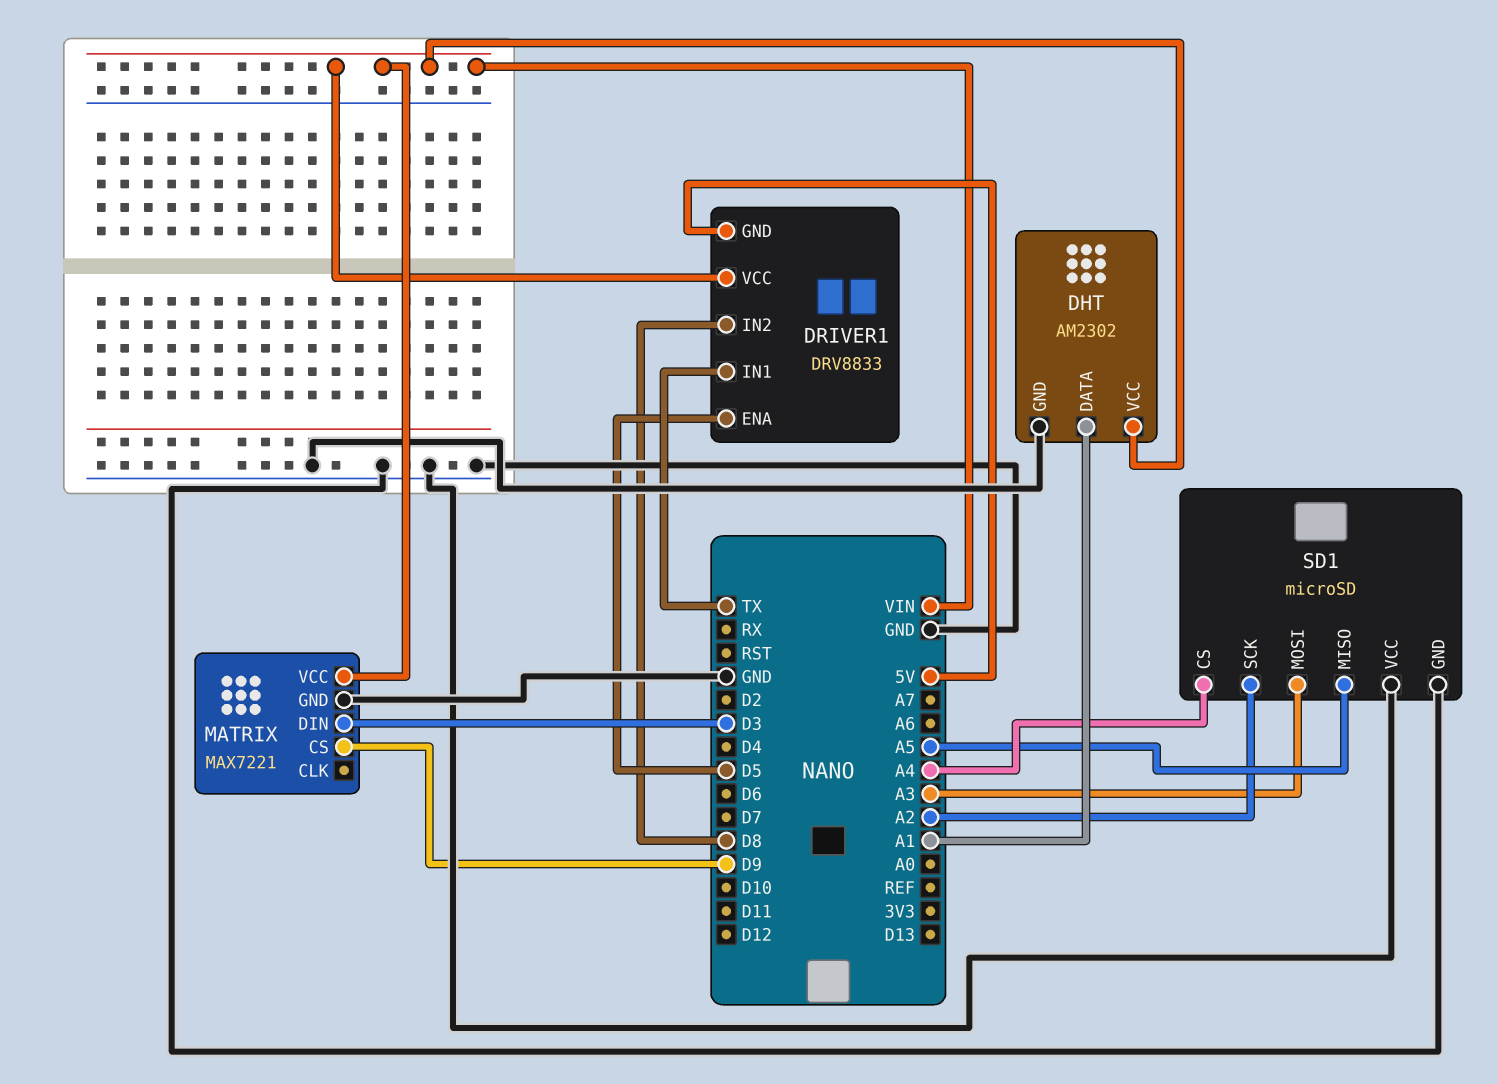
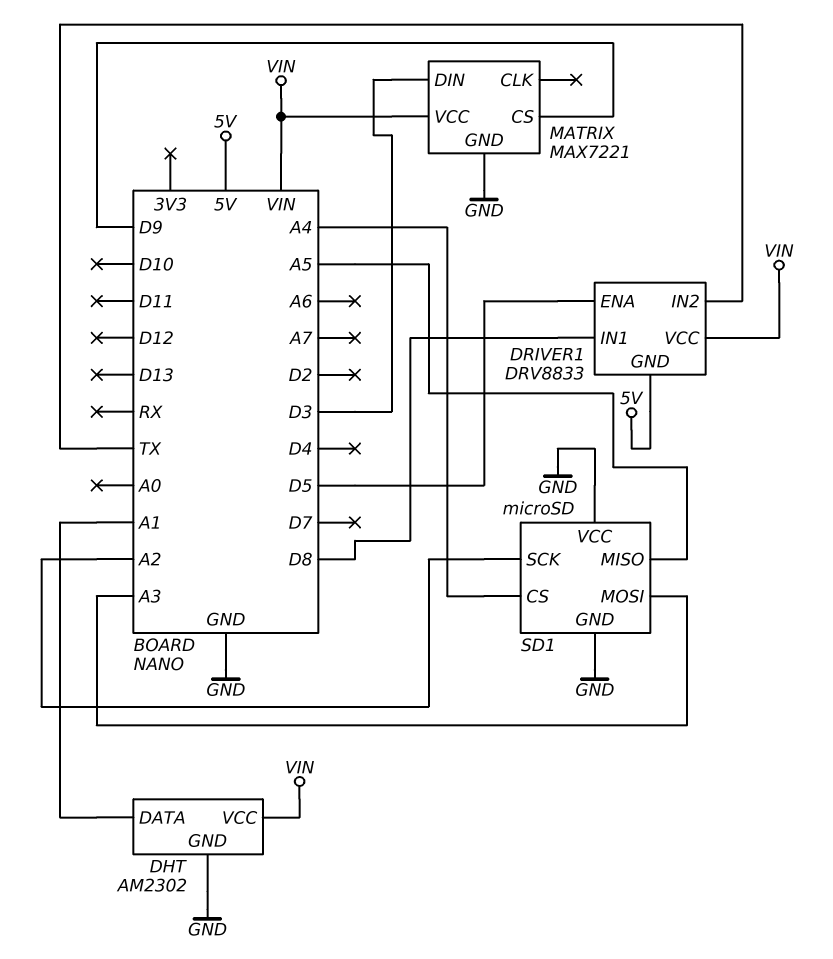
DRIVER1 pin IN1: TX -> D8
DRIVER1 pin IN2: D8 -> TX

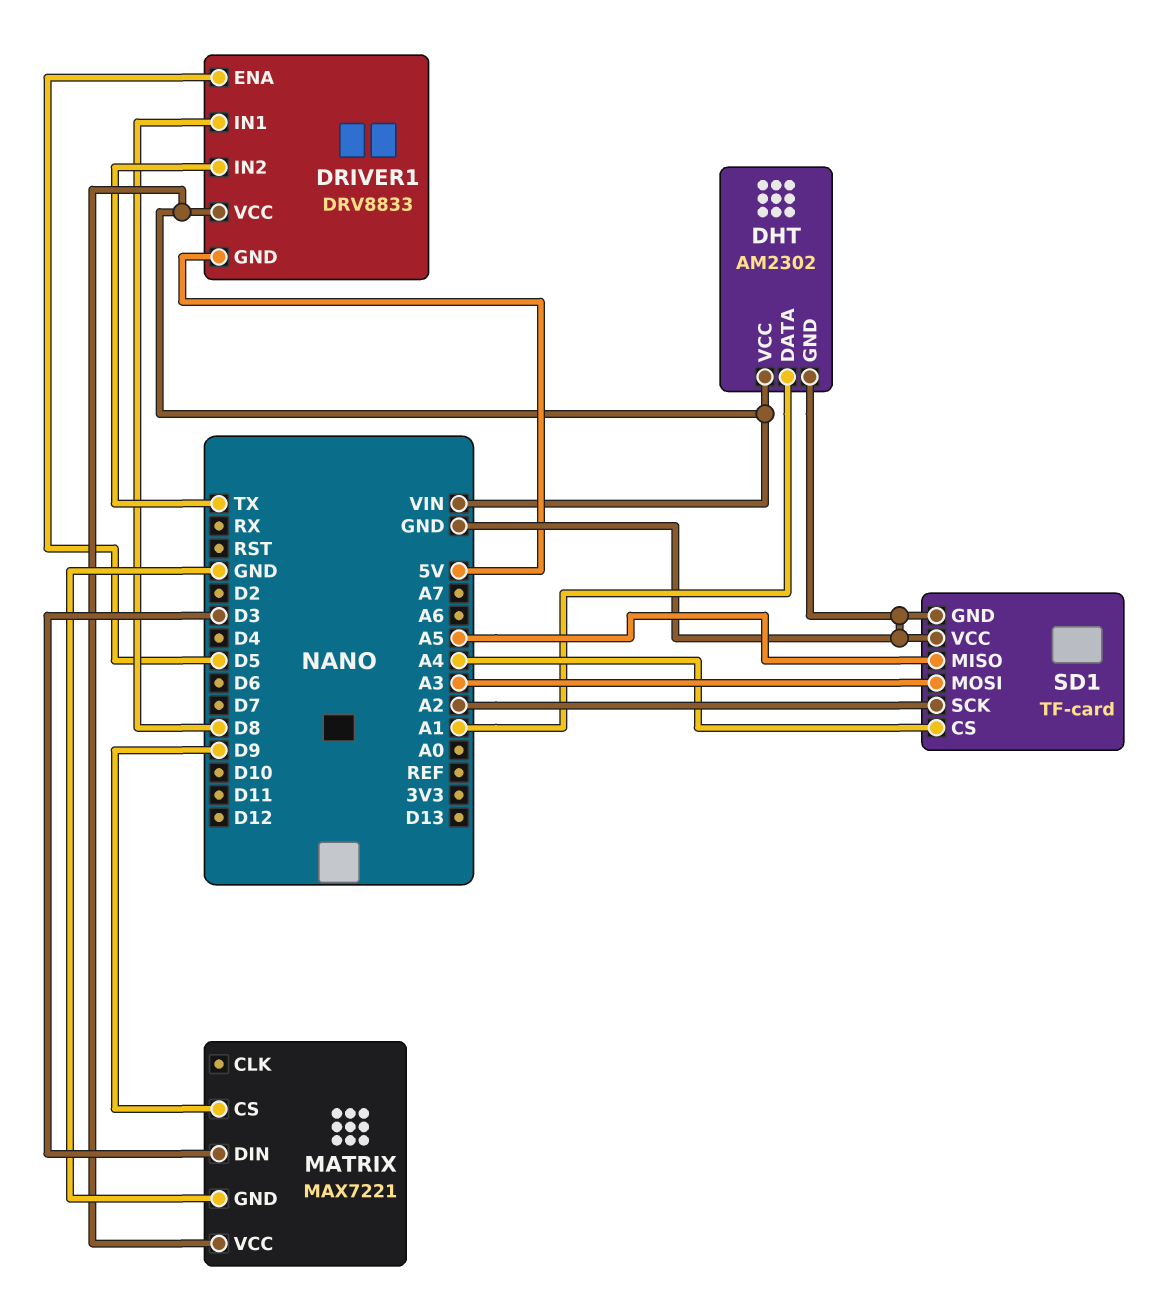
SD1: microSD -> TF-card

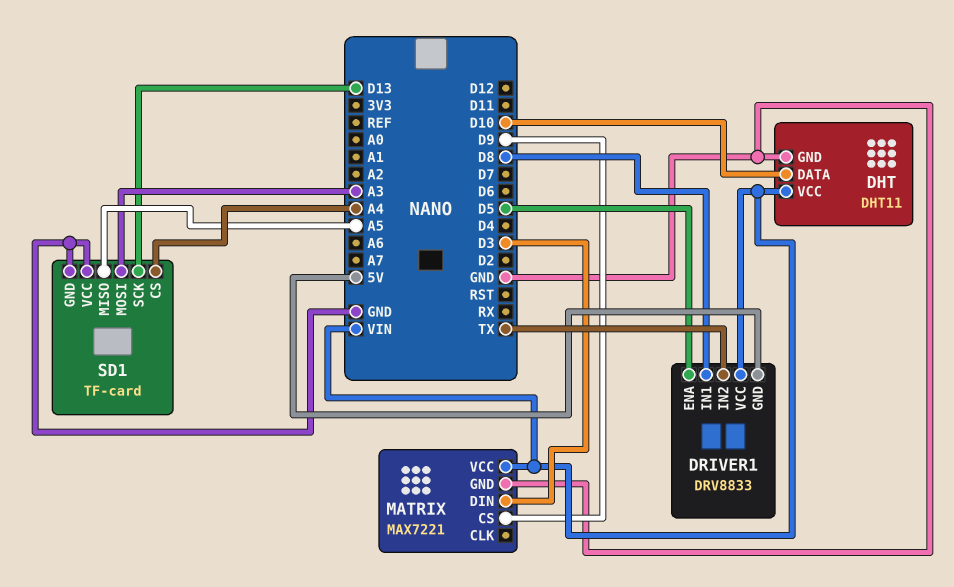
DHT: AM2302 -> DHT11
DHT pin DATA: A1 -> D10
SD1 pin SCK: A2 -> D13

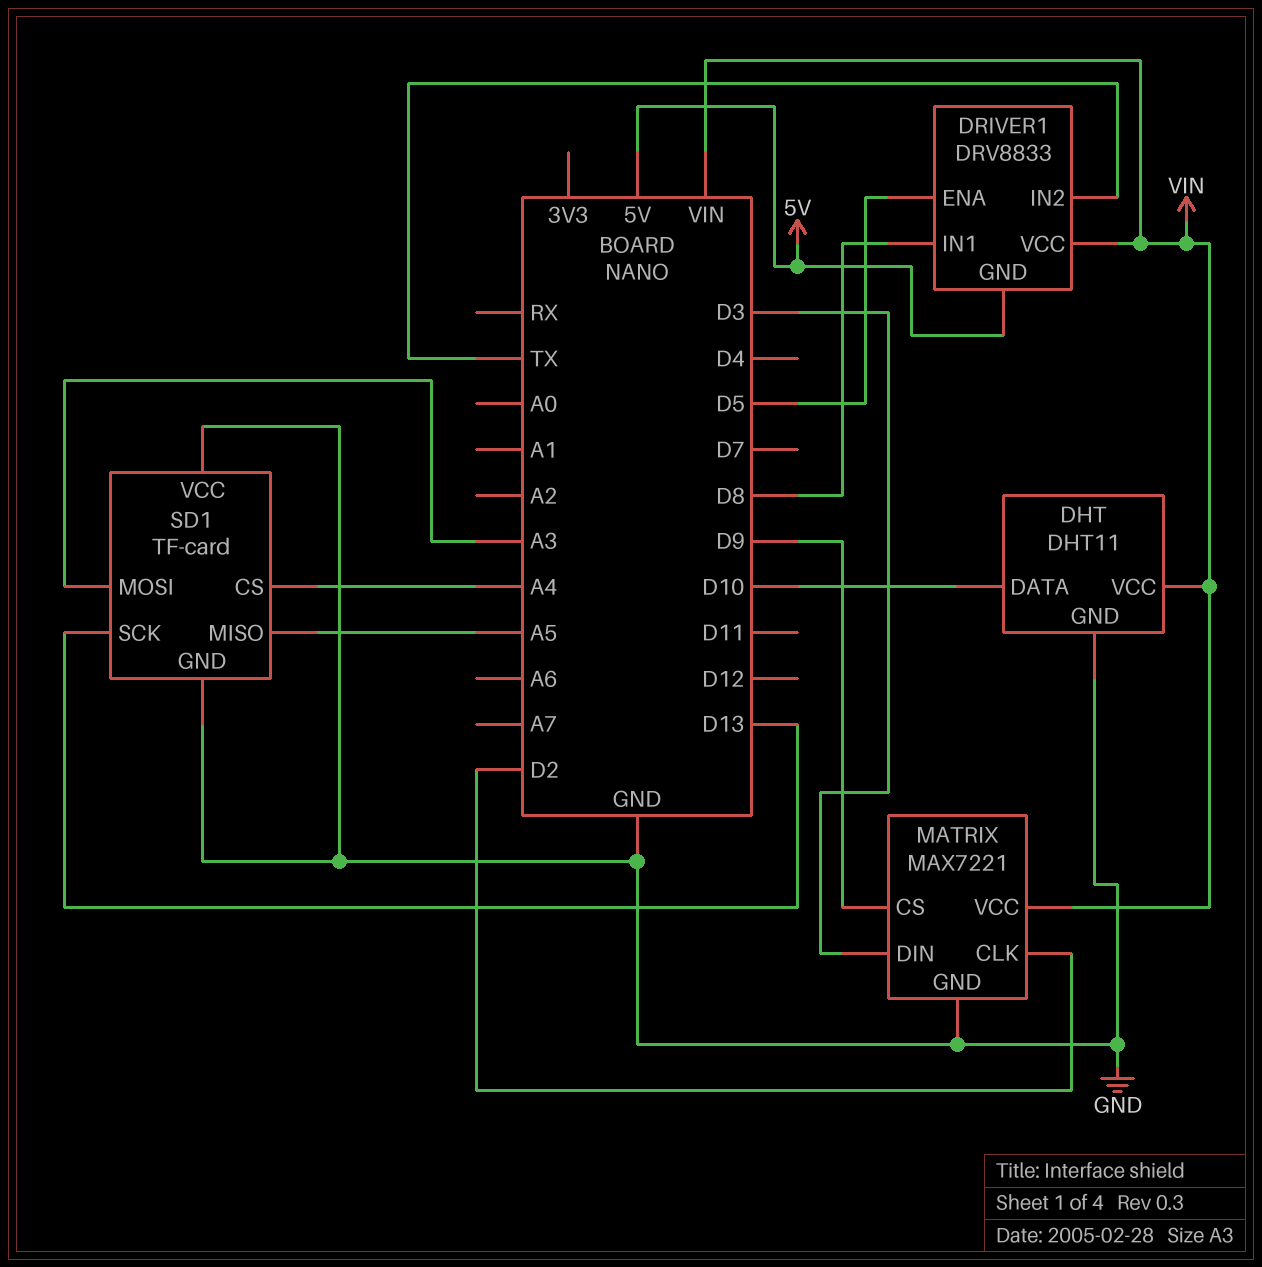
MATRIX pin CLK: none -> D2

